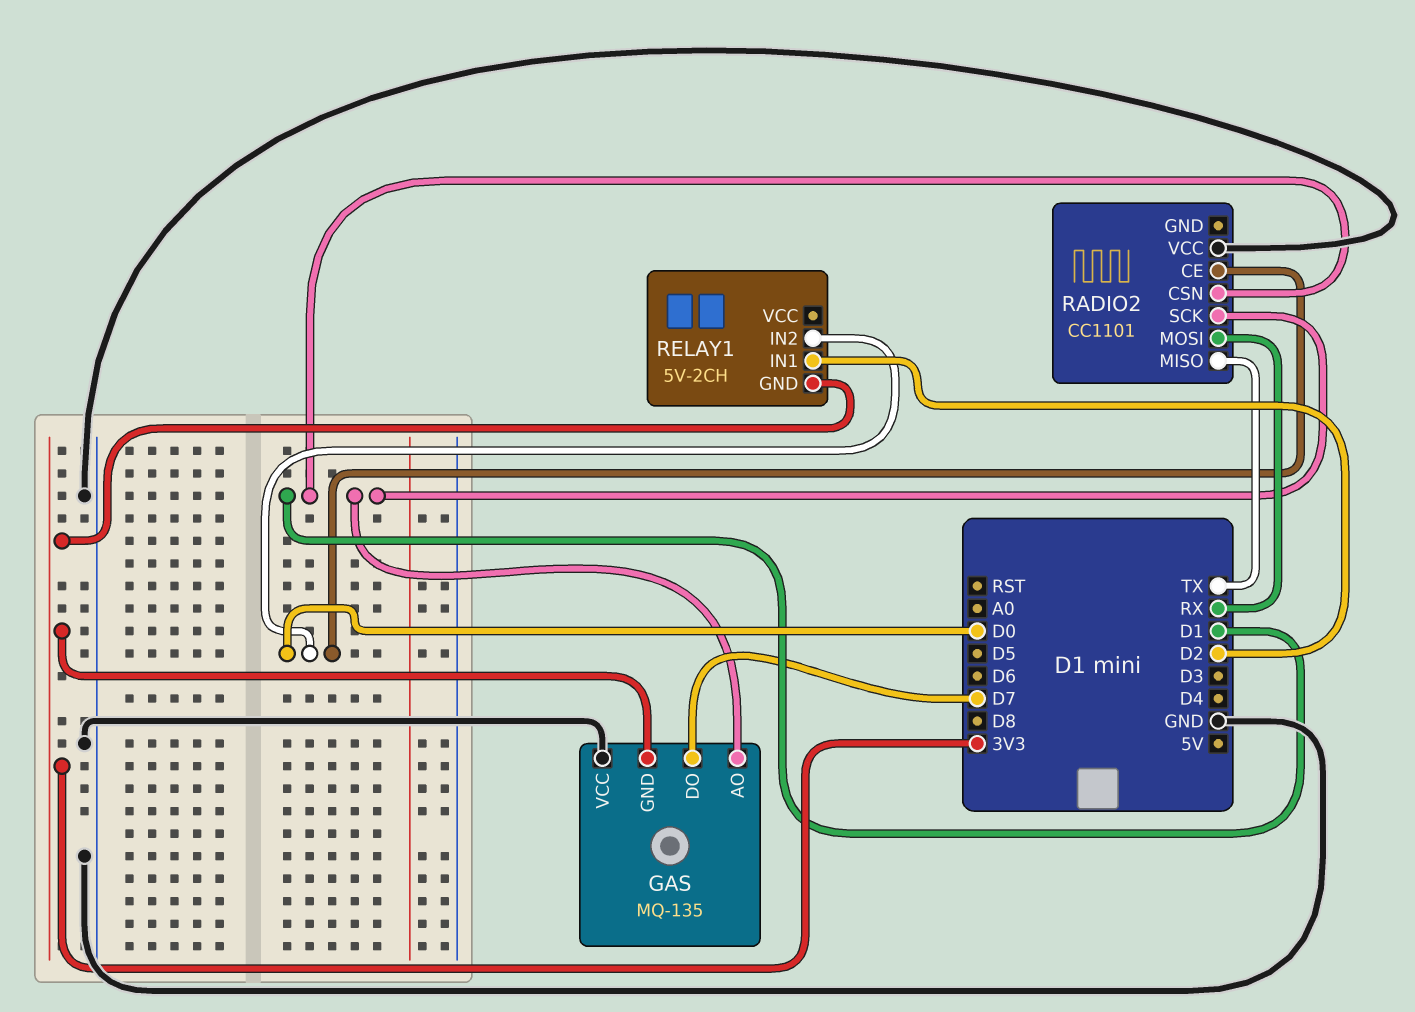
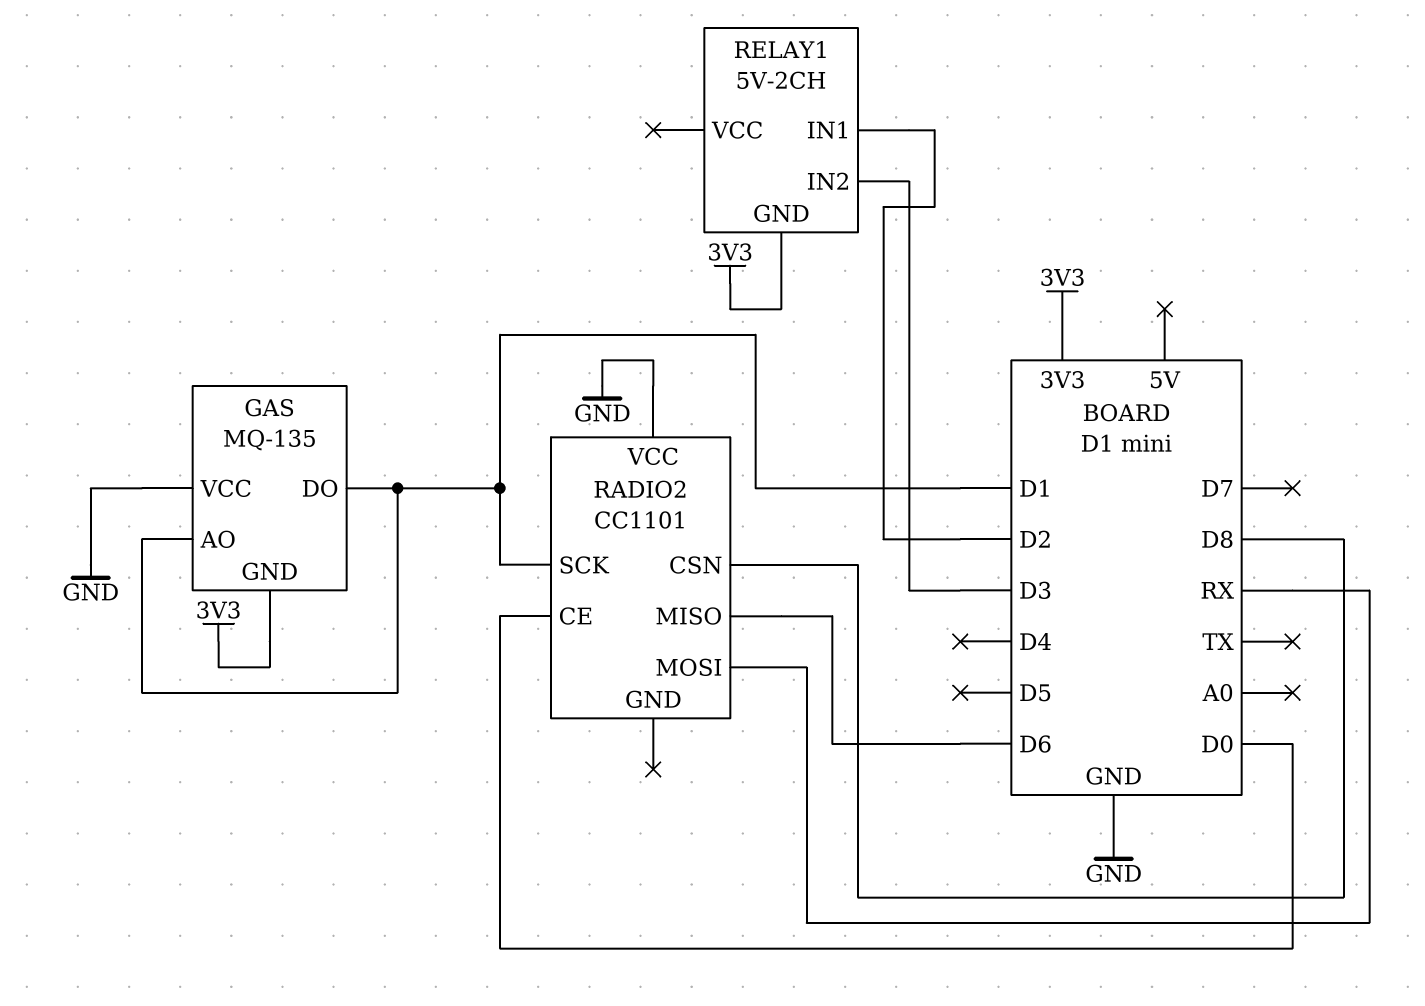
GAS pin DO: D7 -> D1
RADIO2 pin CSN: D1 -> D8
RADIO2 pin MISO: TX -> D6
RELAY1 pin IN2: D0 -> D3

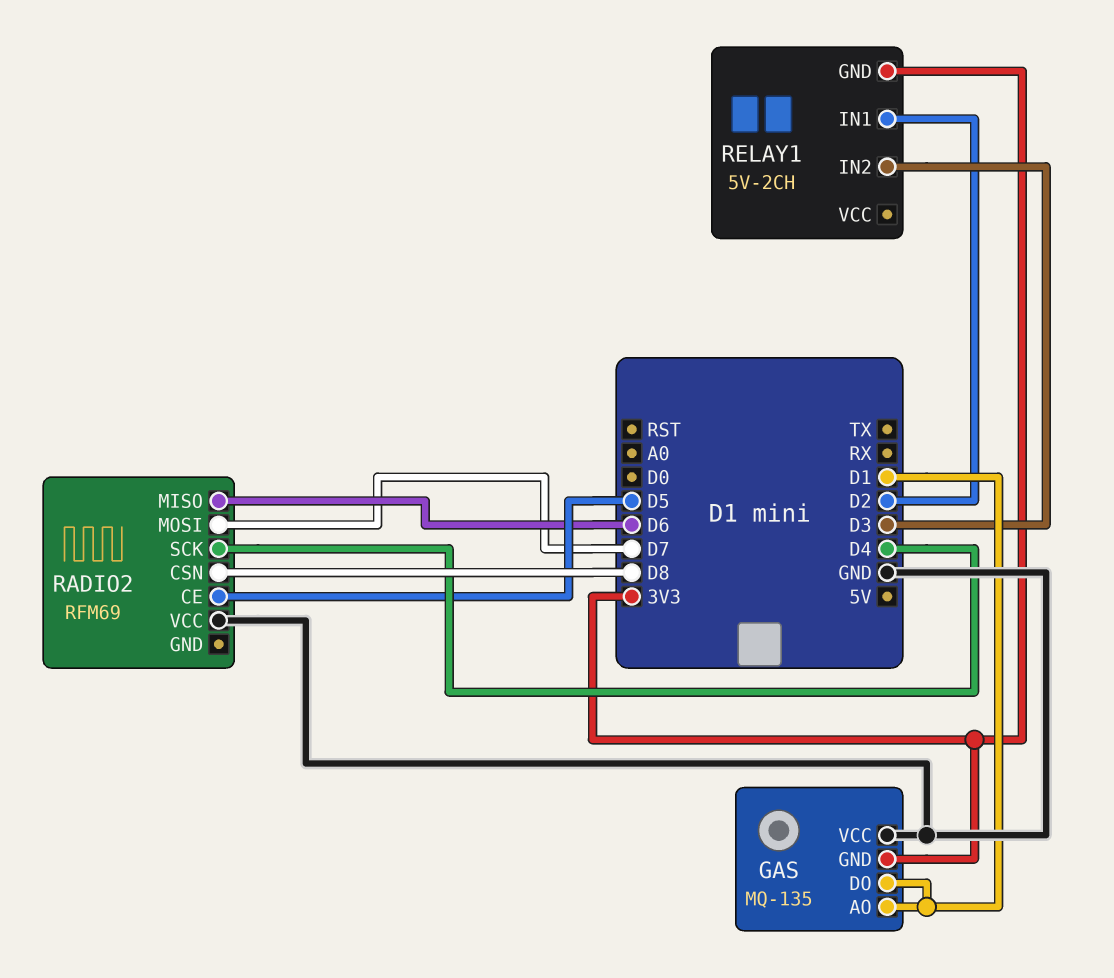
RADIO2: CC1101 -> RFM69
RADIO2 pin CE: D0 -> D5
RADIO2 pin MOSI: RX -> D7
RADIO2 pin SCK: D1 -> D4

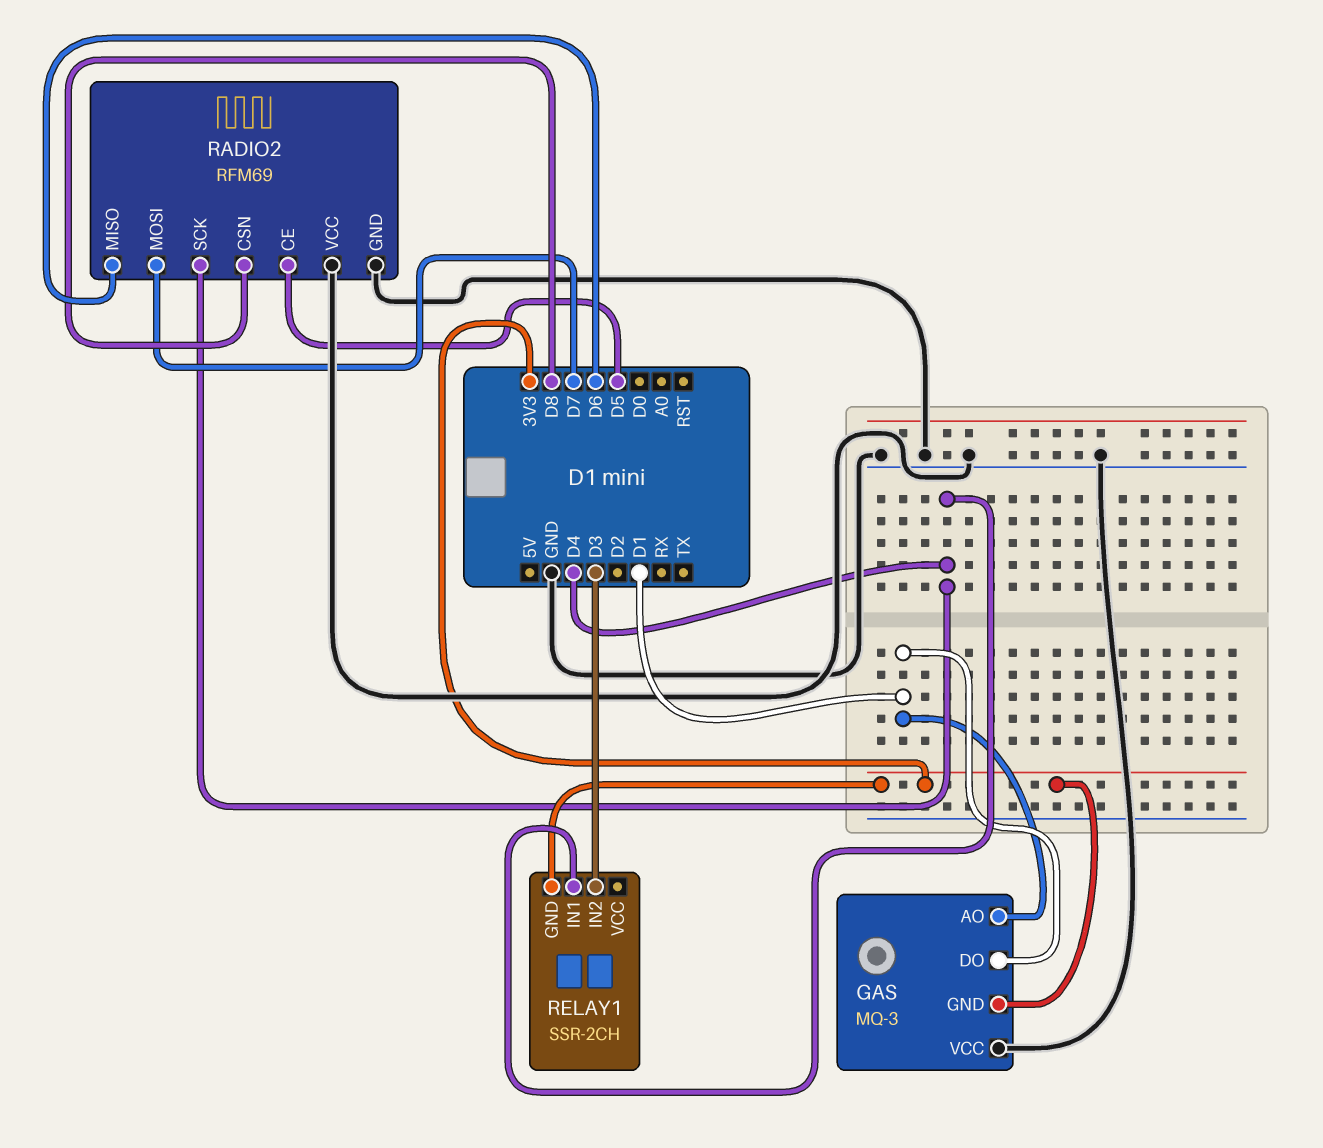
GAS: MQ-135 -> MQ-3
RADIO2 pin GND: none -> GND
RELAY1: 5V-2CH -> SSR-2CH
RELAY1 pin IN1: D2 -> D4

